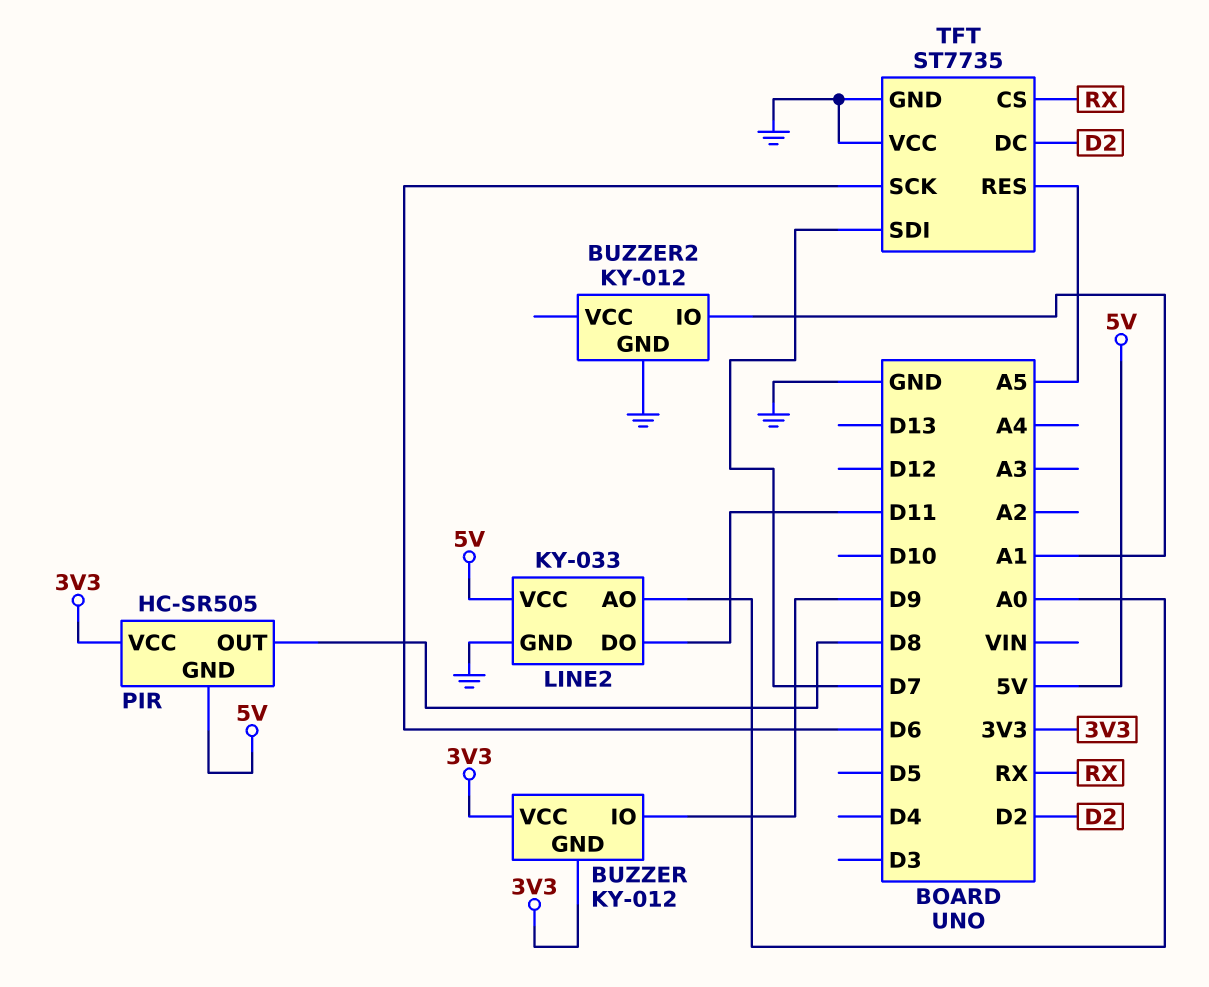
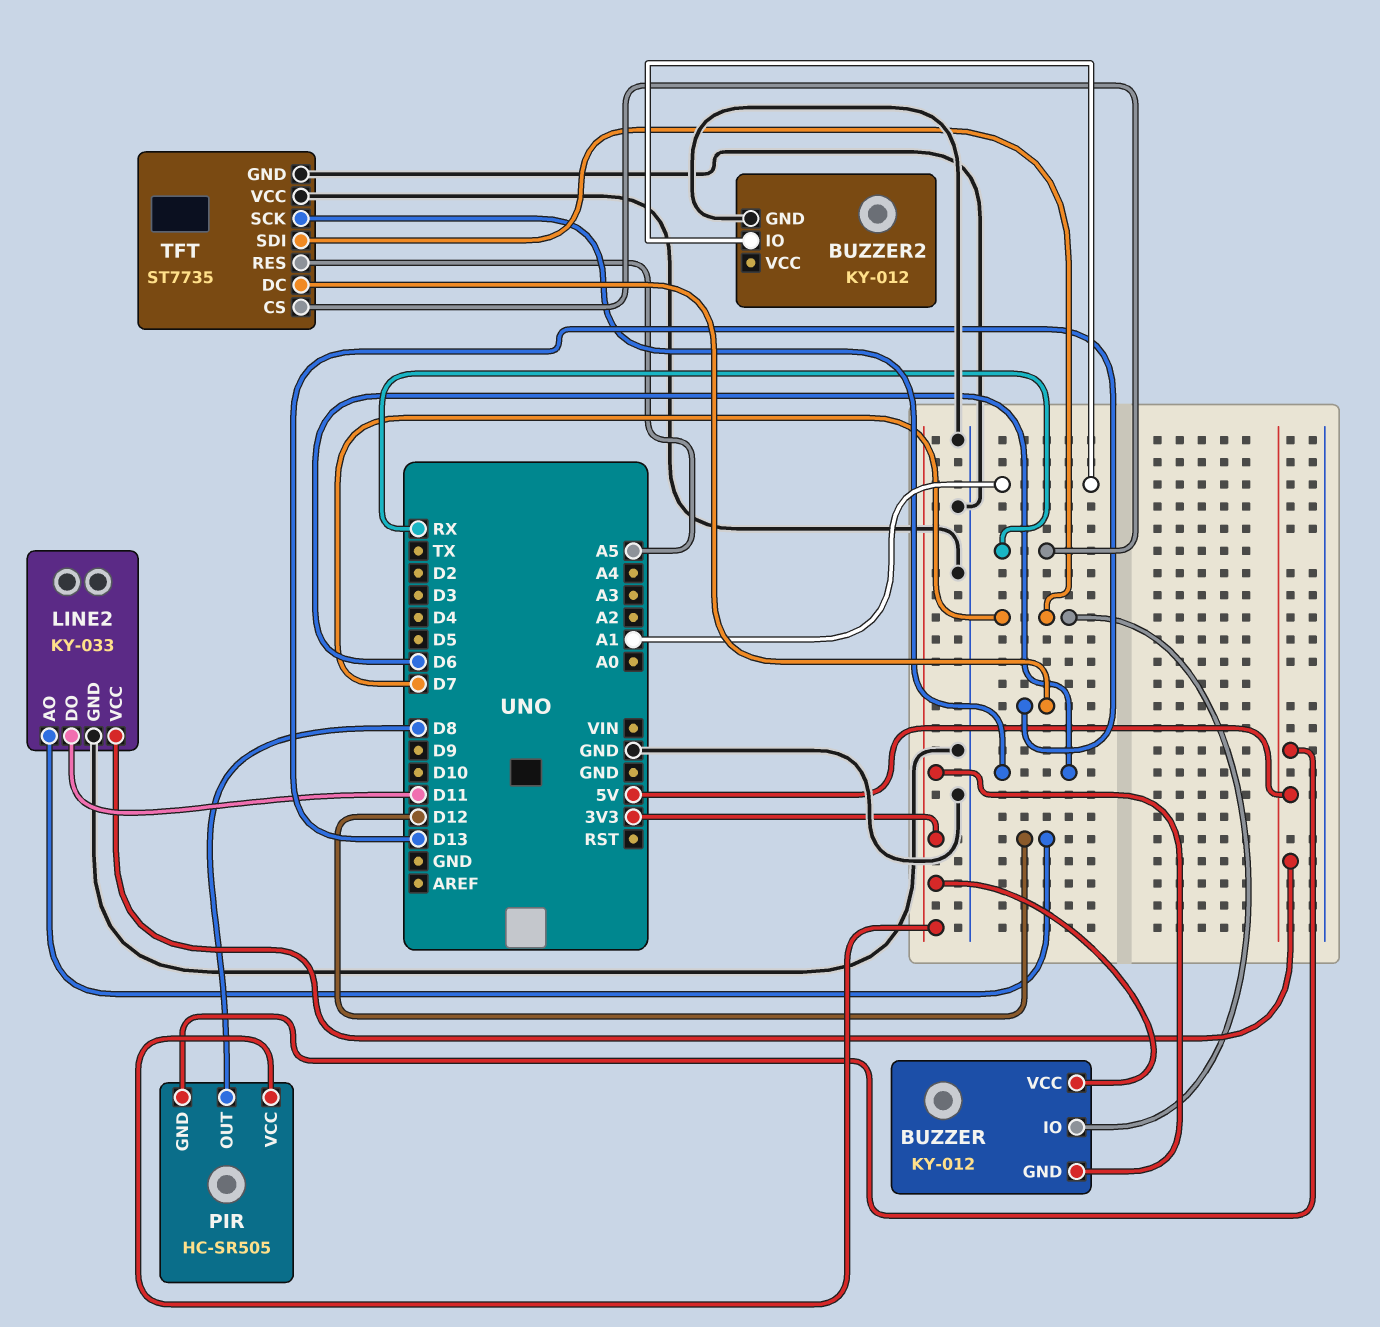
BUZZER pin IO: D9 -> D7
LINE2 pin AO: A0 -> D12
TFT pin DC: D2 -> D13

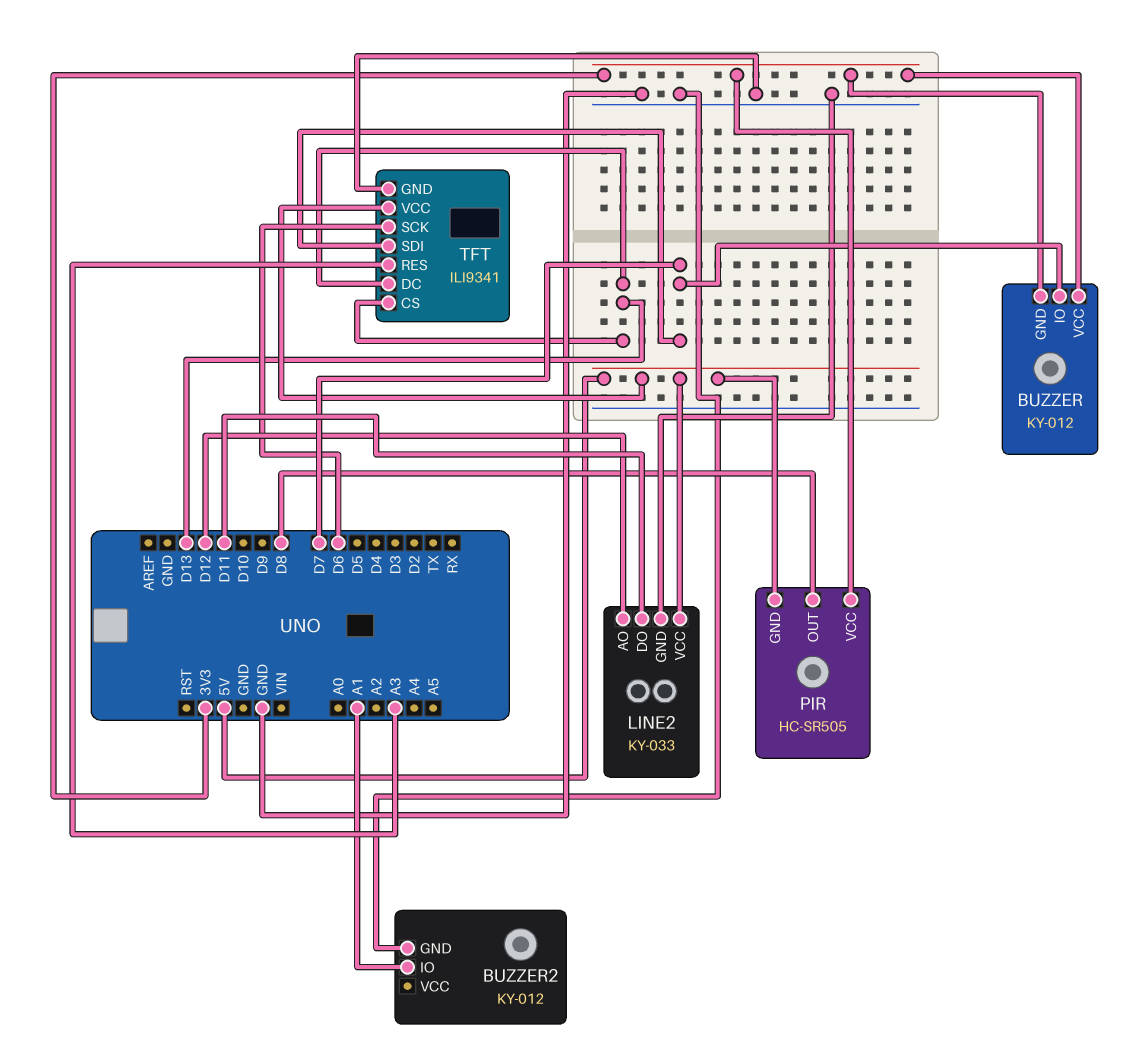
TFT: ST7735 -> ILI9341
TFT pin CS: RX -> D13
TFT pin RES: A5 -> A3
TFT pin VCC: GND -> 5V

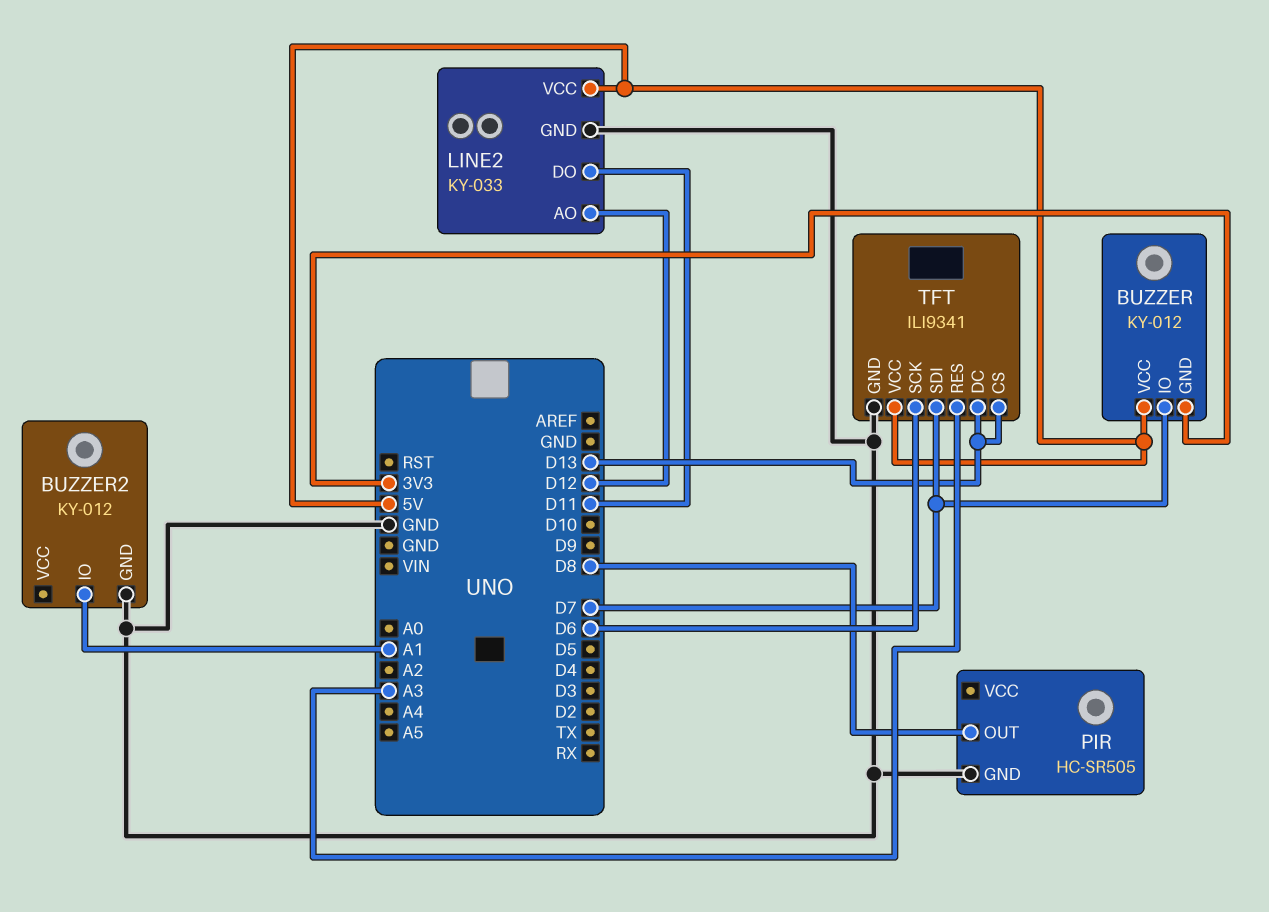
BUZZER pin VCC: 3V3 -> 5V
PIR pin GND: 5V -> GND
PIR pin VCC: 3V3 -> none

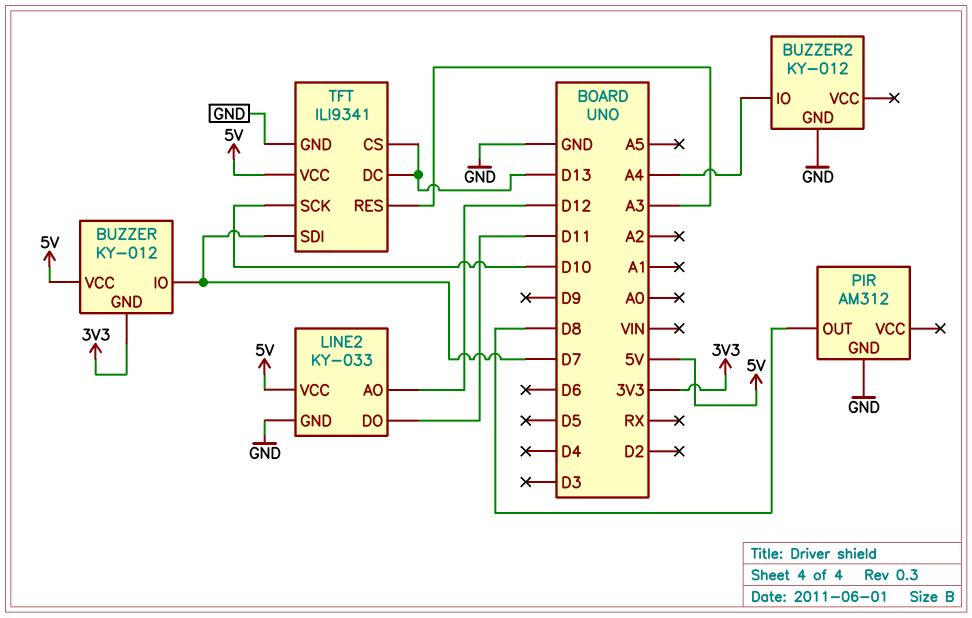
BUZZER2 pin IO: A1 -> A4
PIR: HC-SR505 -> AM312
TFT pin SCK: D6 -> D10

